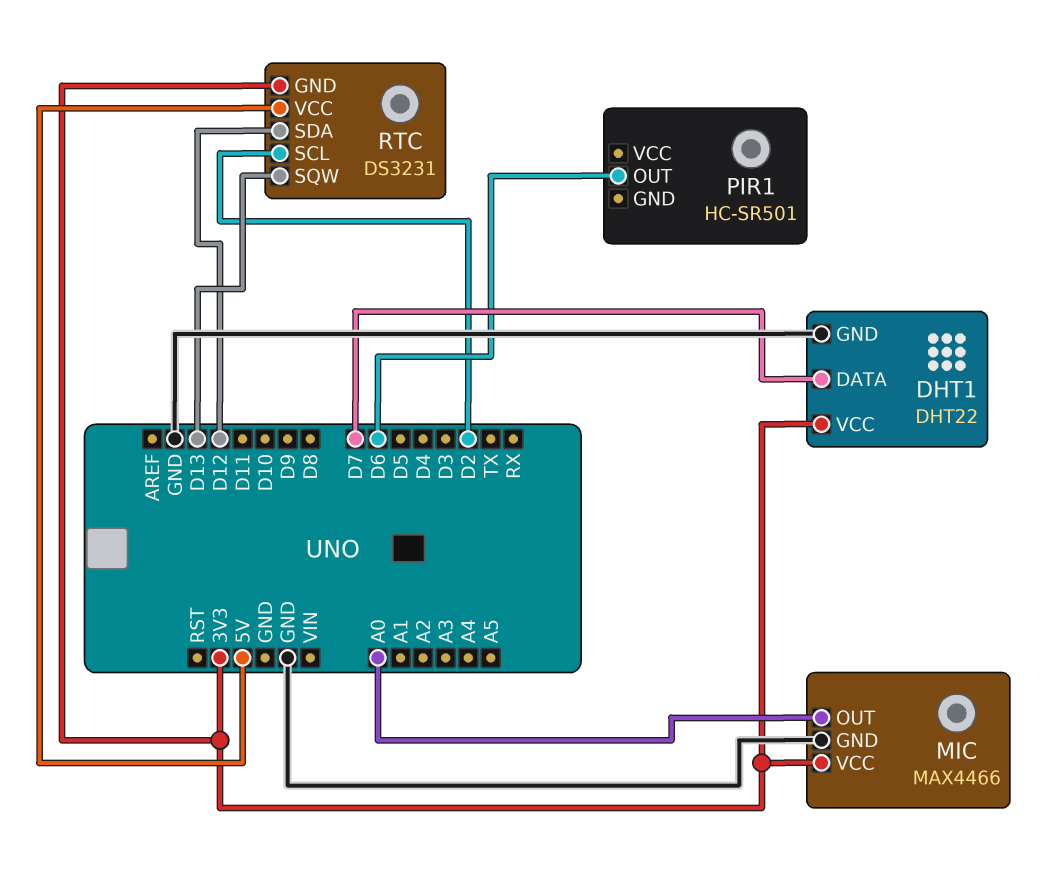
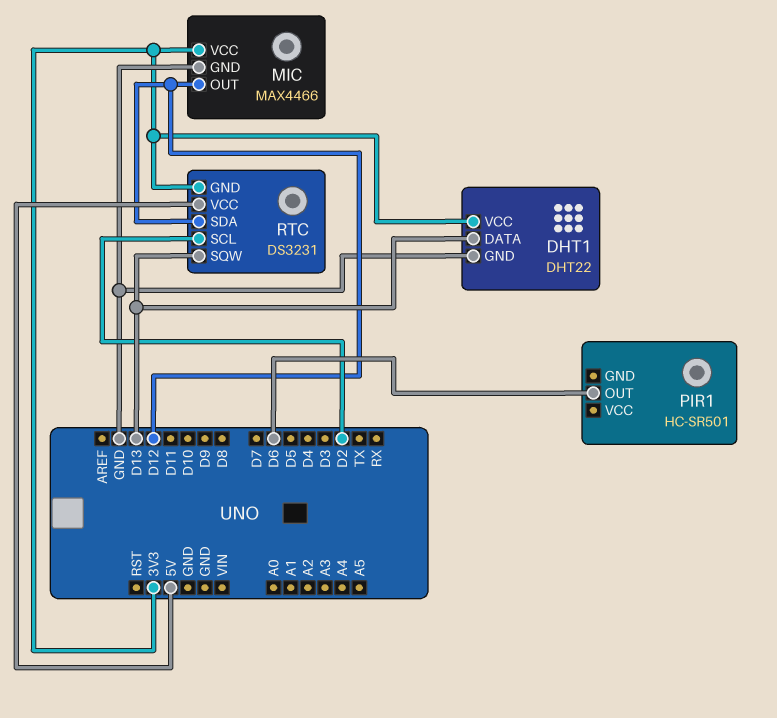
DHT1 pin DATA: D7 -> D13
MIC pin OUT: A0 -> D12

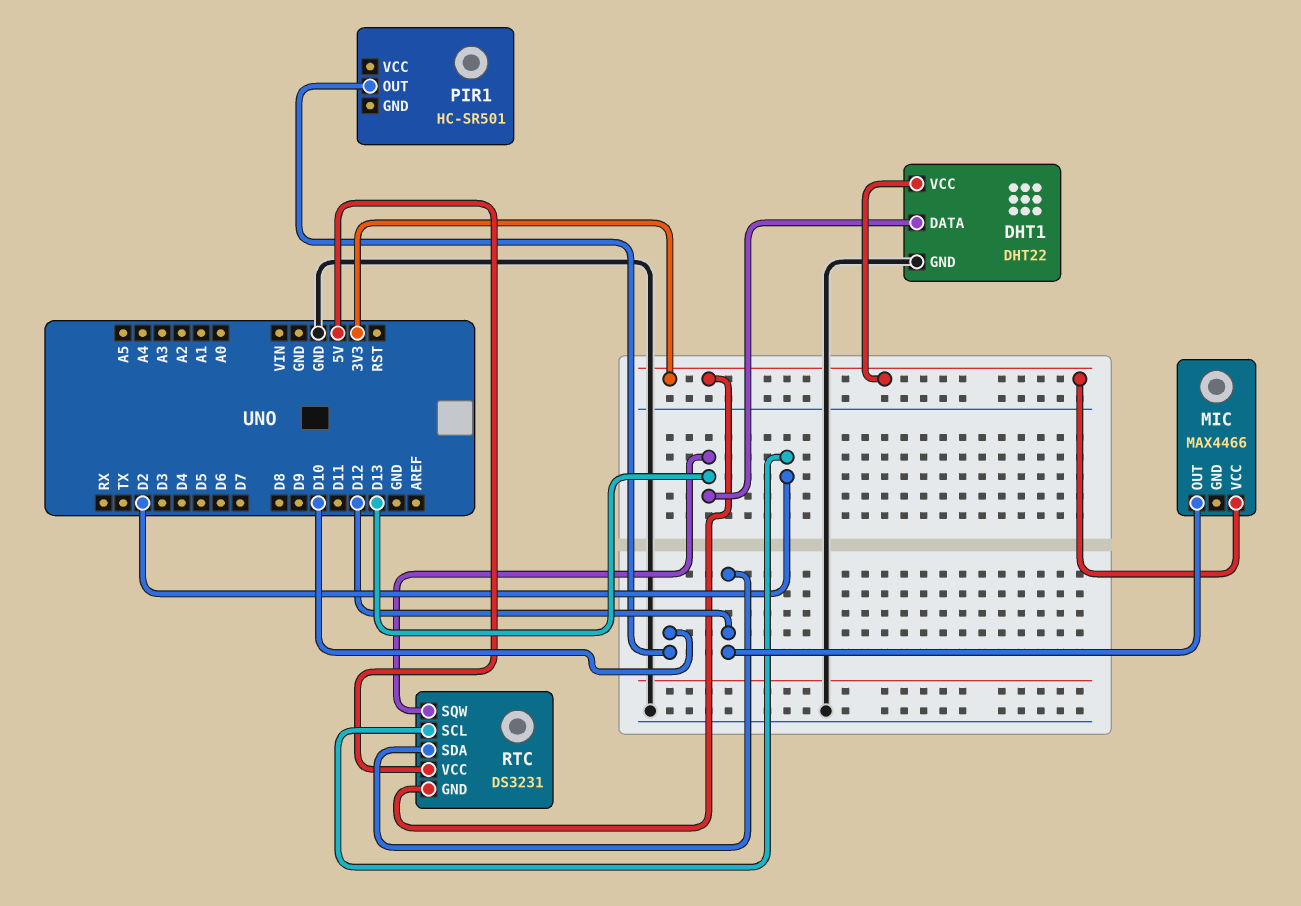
MIC pin GND: GND -> none
PIR1 pin OUT: D6 -> D10

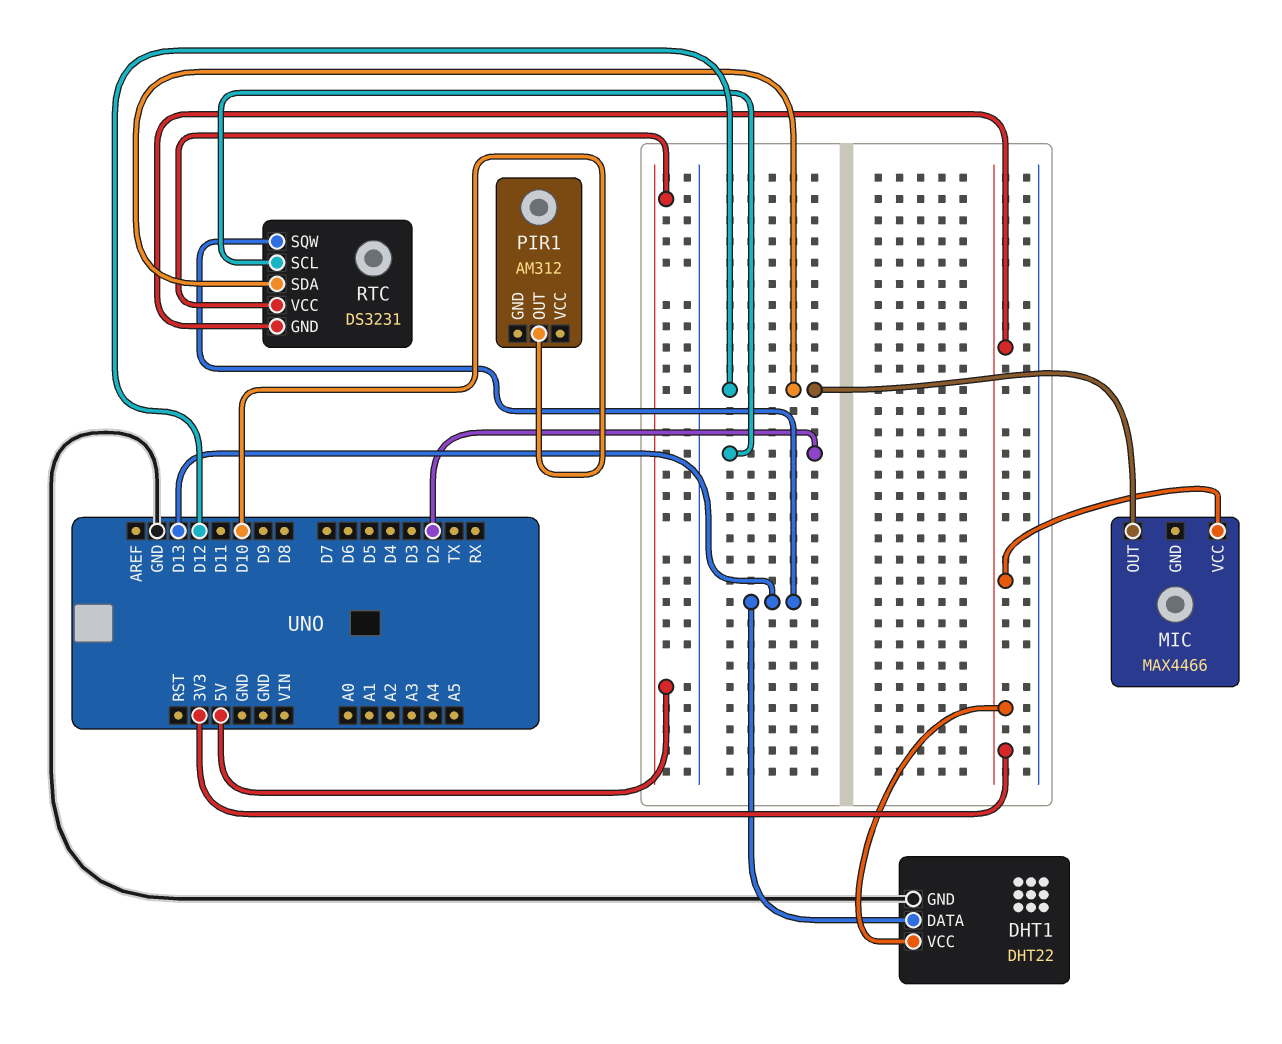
PIR1: HC-SR501 -> AM312

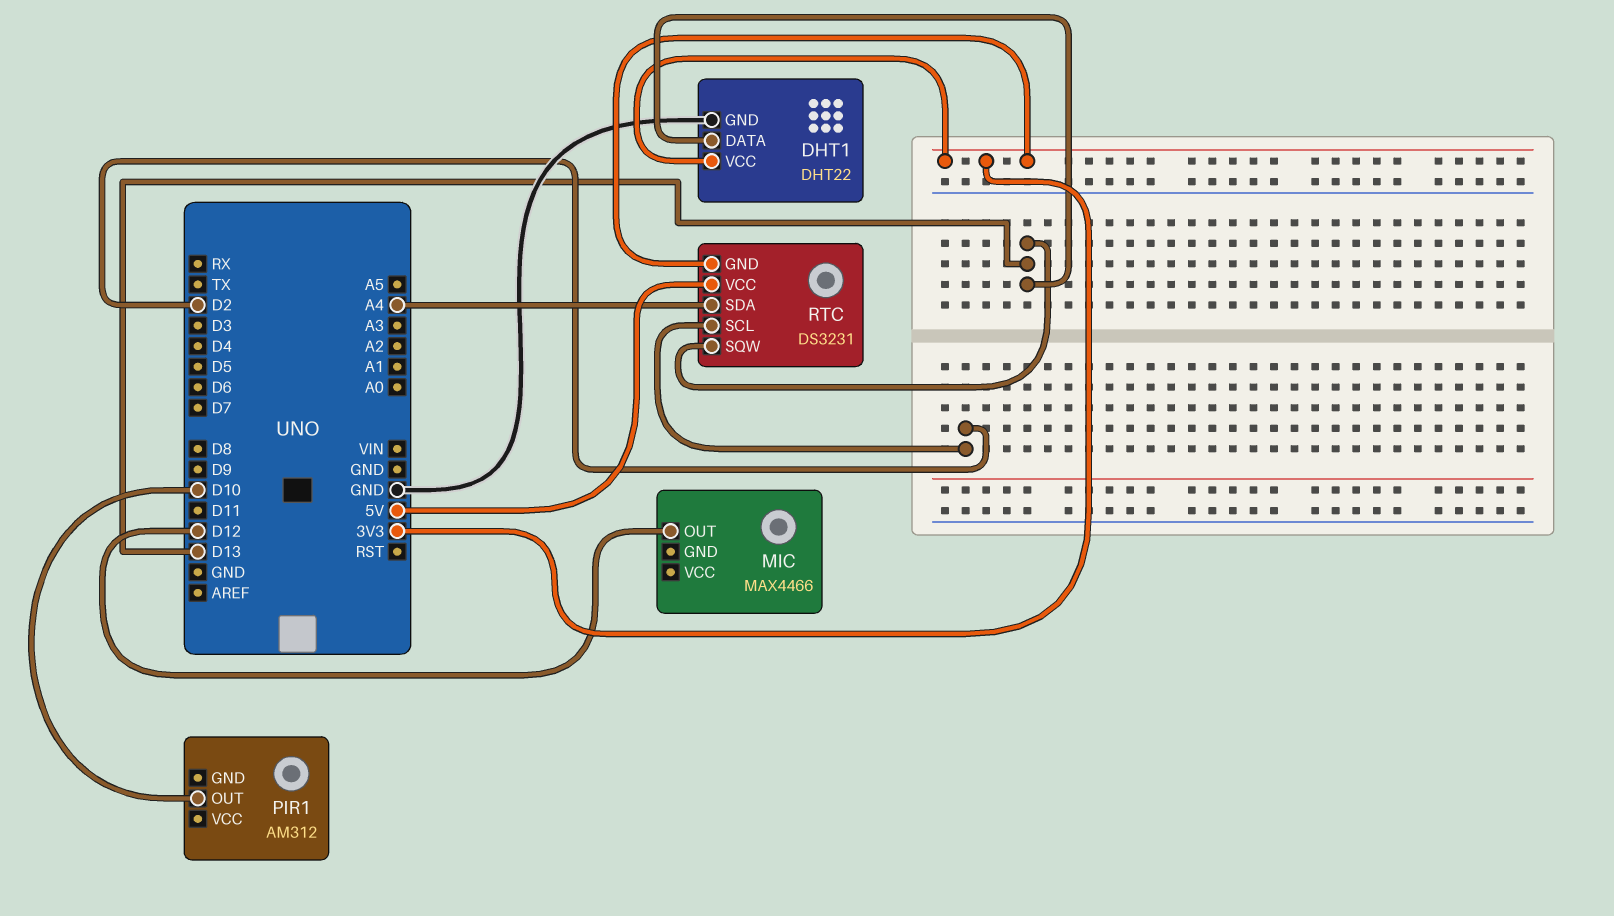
MIC pin VCC: 3V3 -> none
RTC pin SDA: D12 -> A4

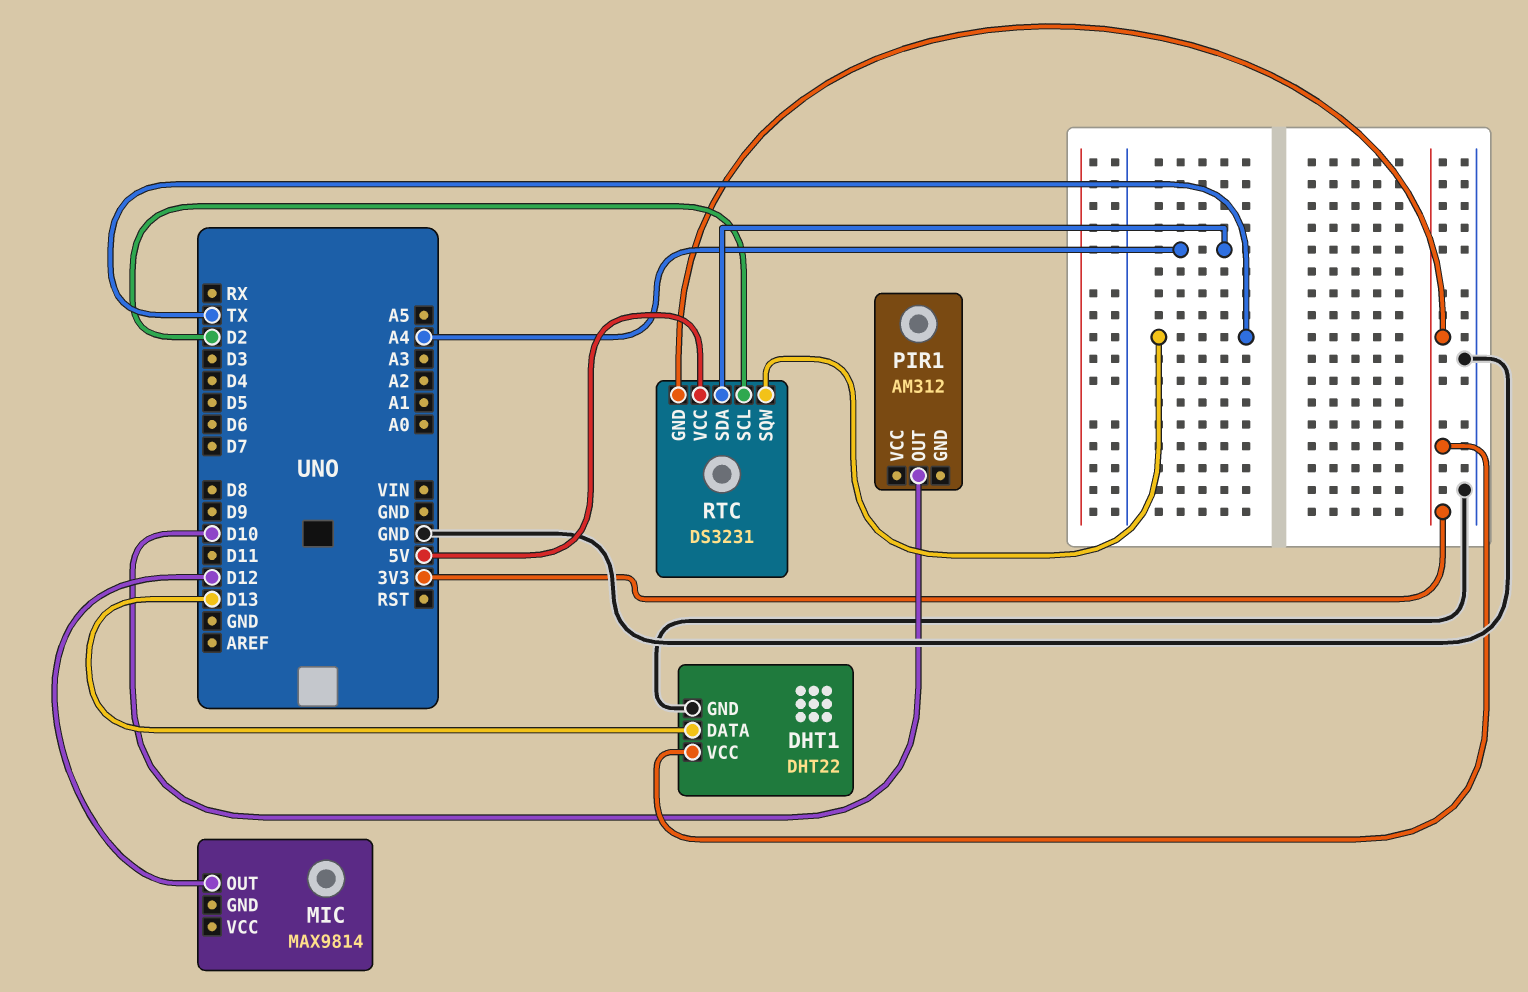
MIC: MAX4466 -> MAX9814
RTC pin SQW: D13 -> TX

